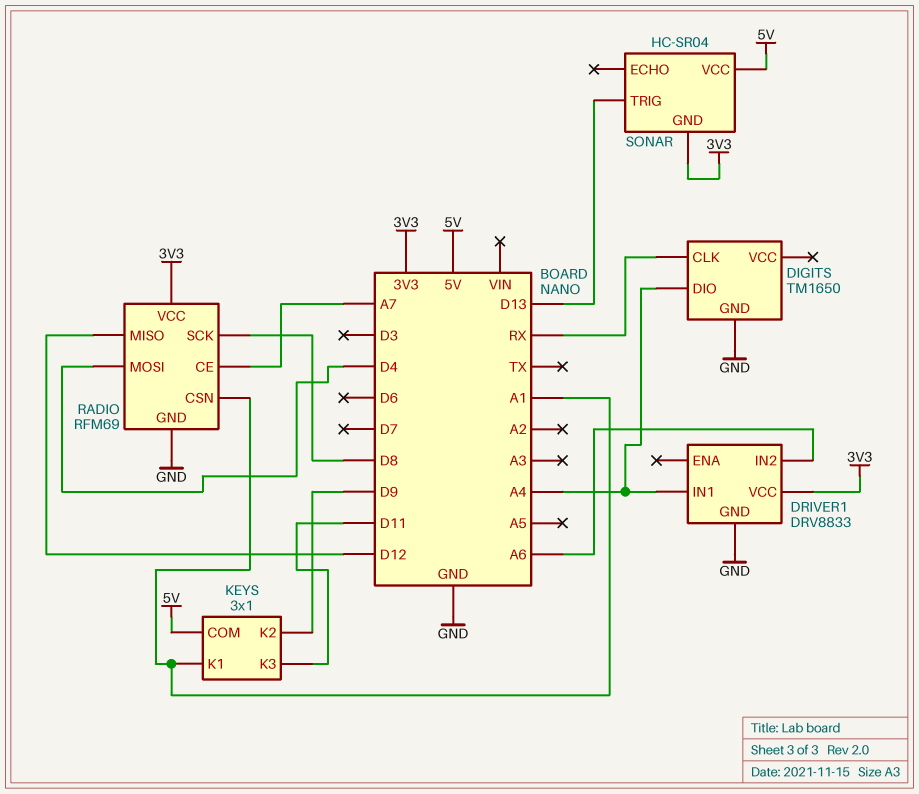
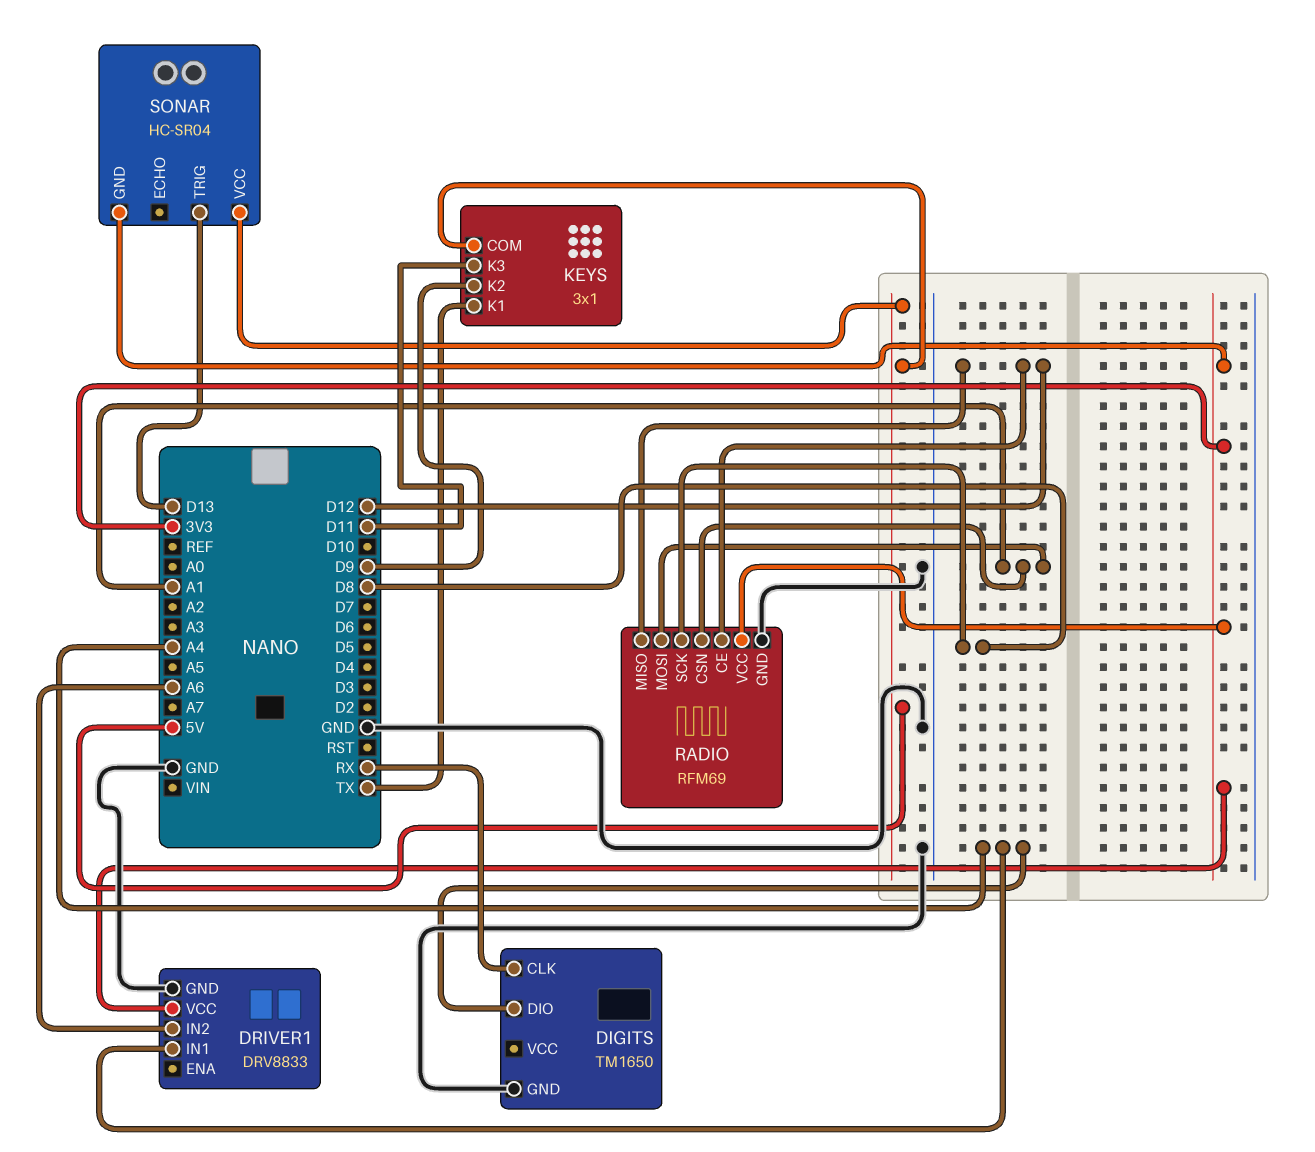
KEYS pin K1: A1 -> TX
RADIO pin CE: A7 -> D12
RADIO pin MOSI: D4 -> A1

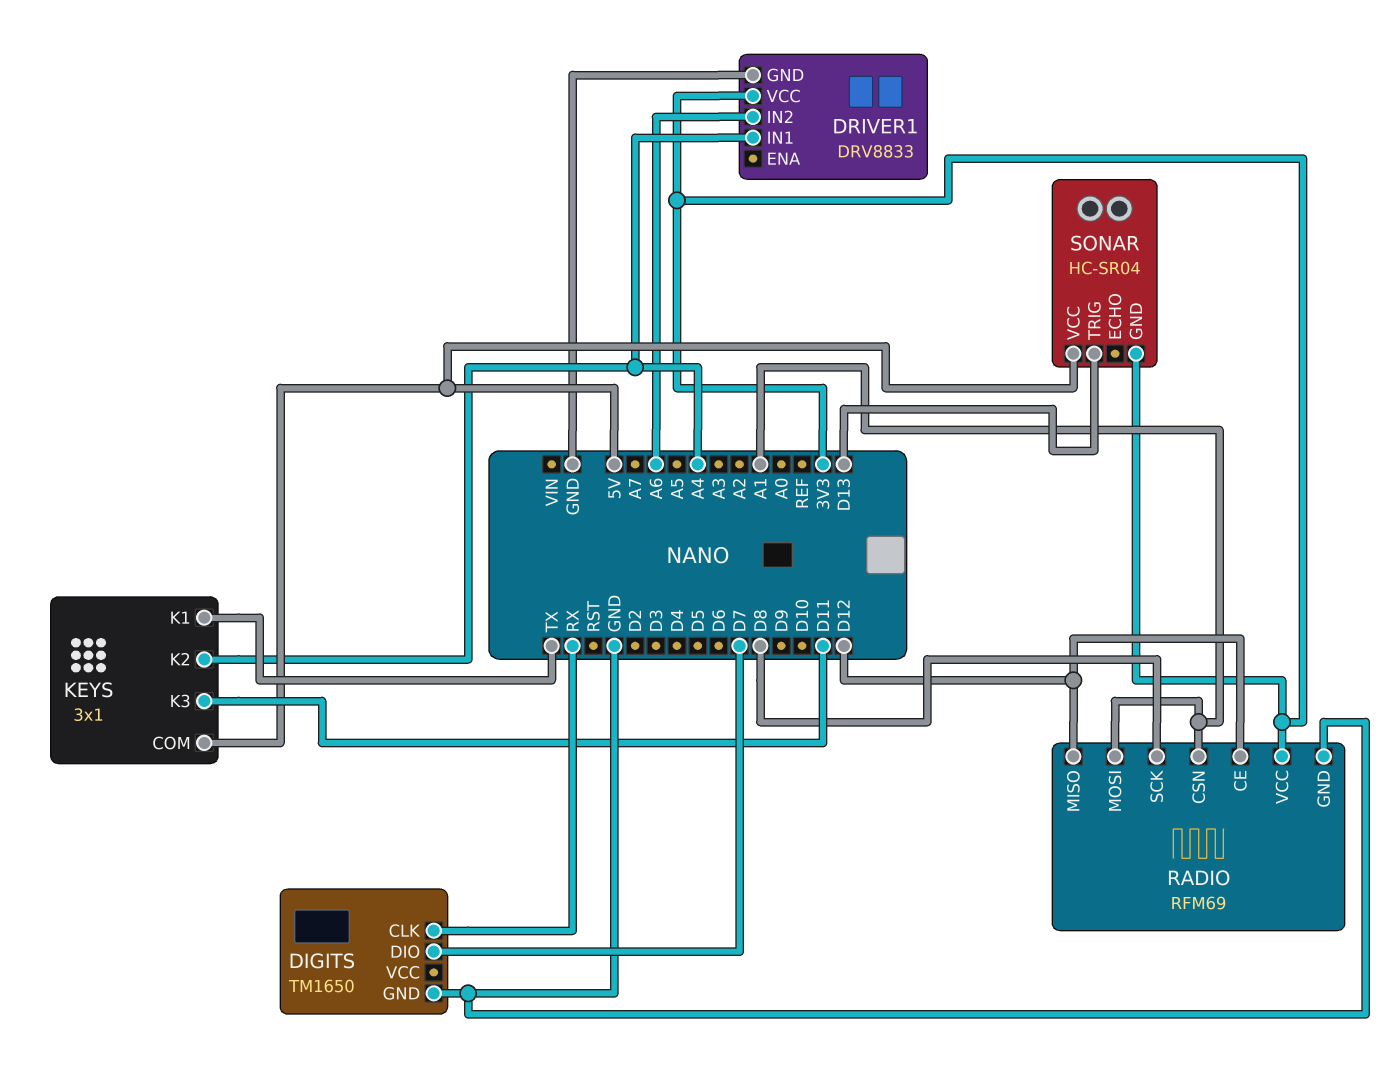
DIGITS pin DIO: A4 -> D7
KEYS pin K2: D9 -> A4

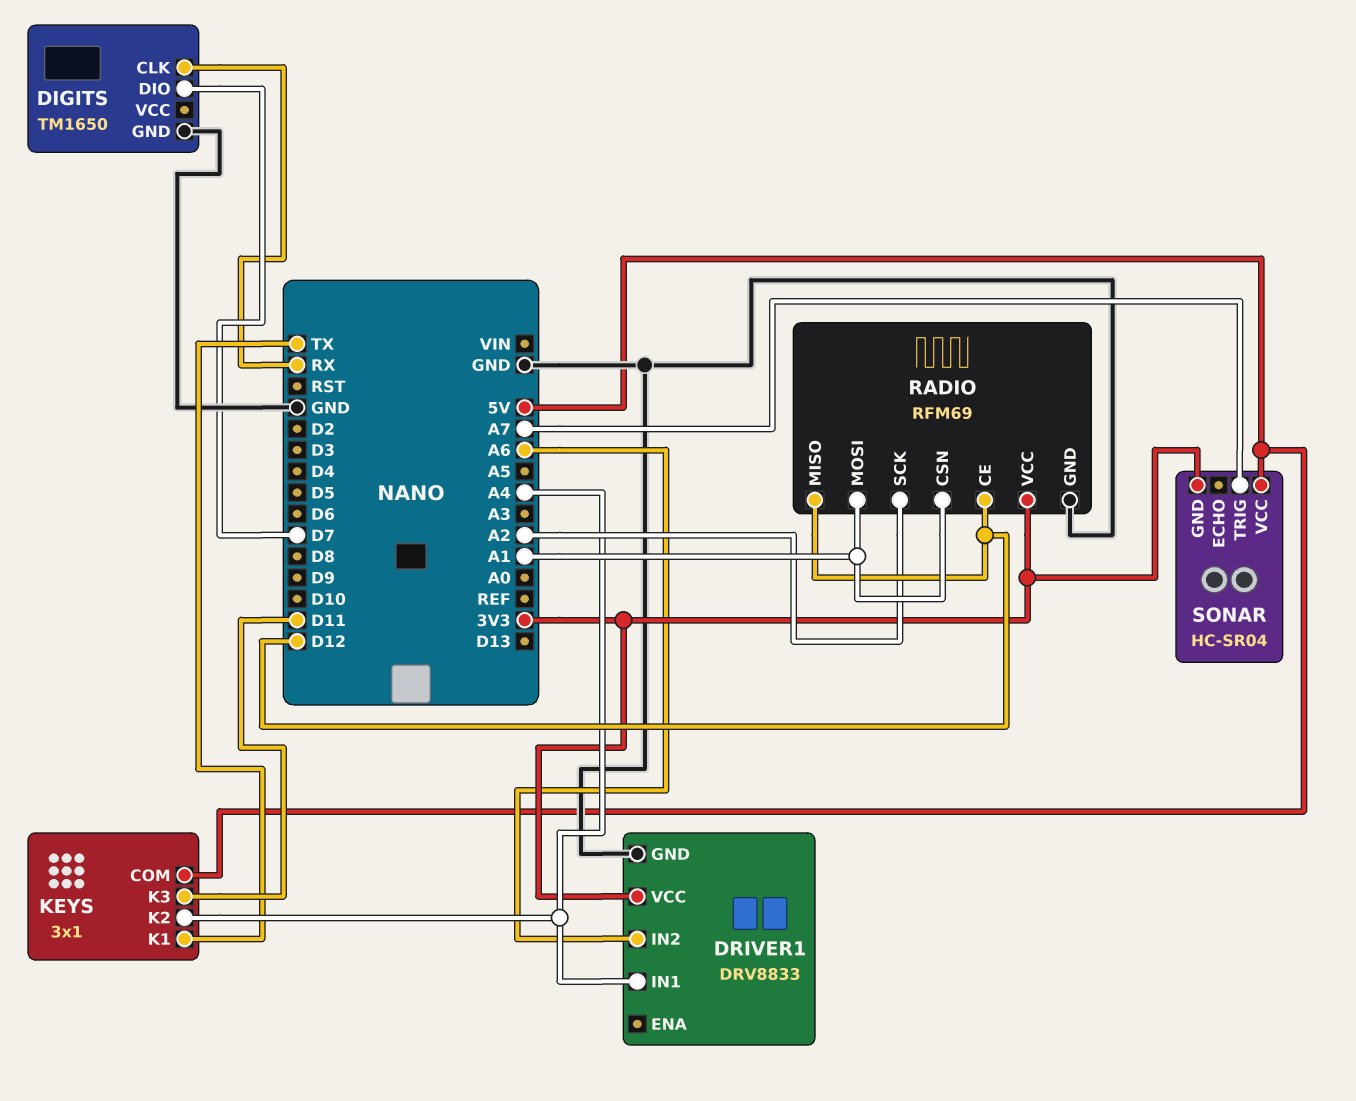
RADIO pin SCK: D8 -> A2
SONAR pin TRIG: D13 -> A7

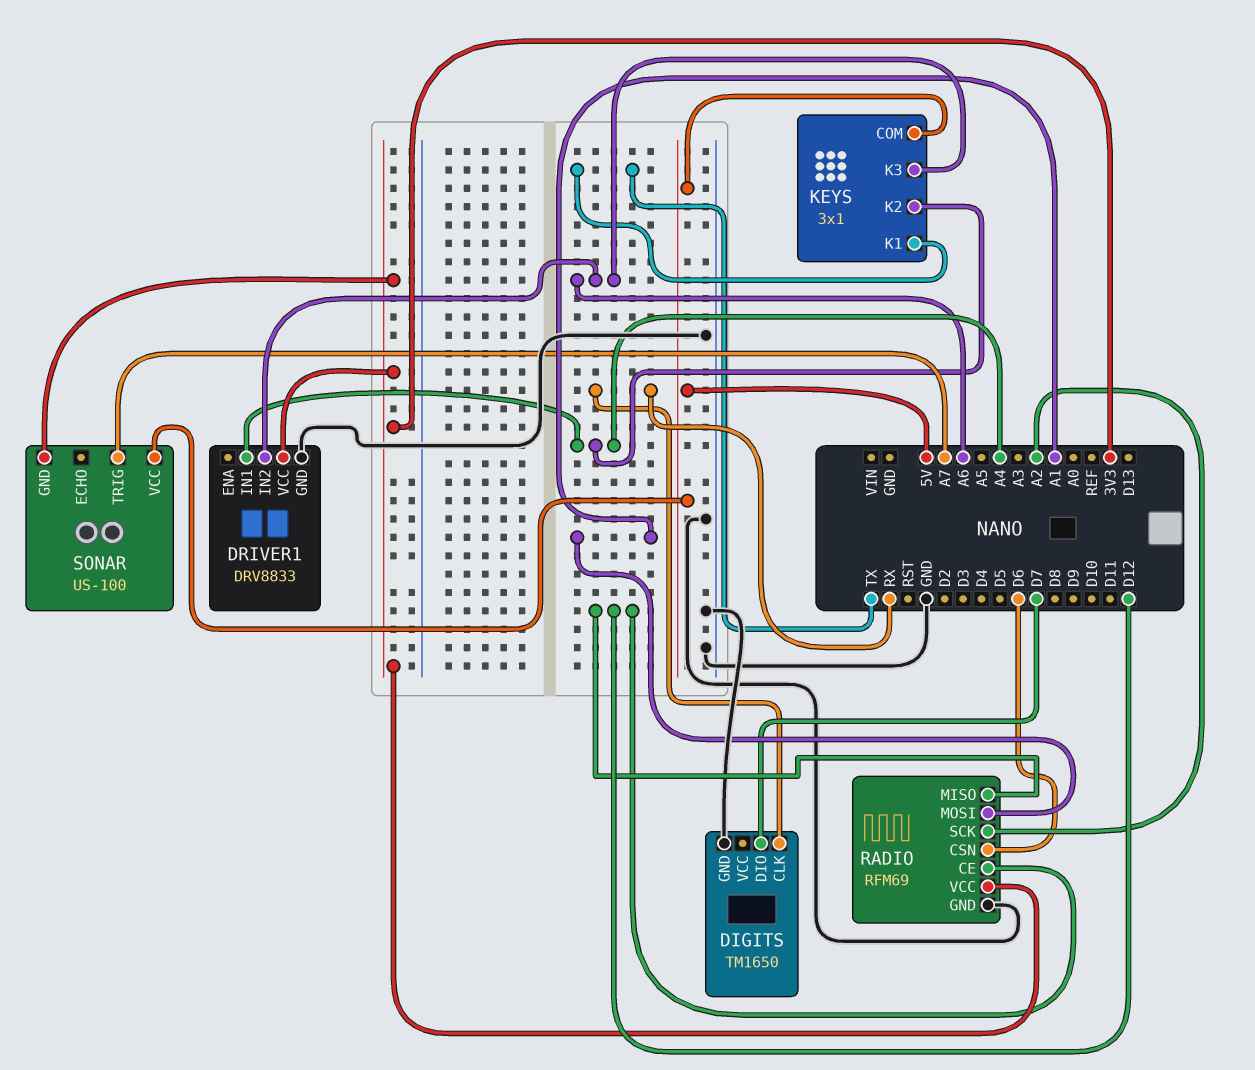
KEYS pin K3: D11 -> A6
RADIO pin CSN: A1 -> D6
SONAR: HC-SR04 -> US-100

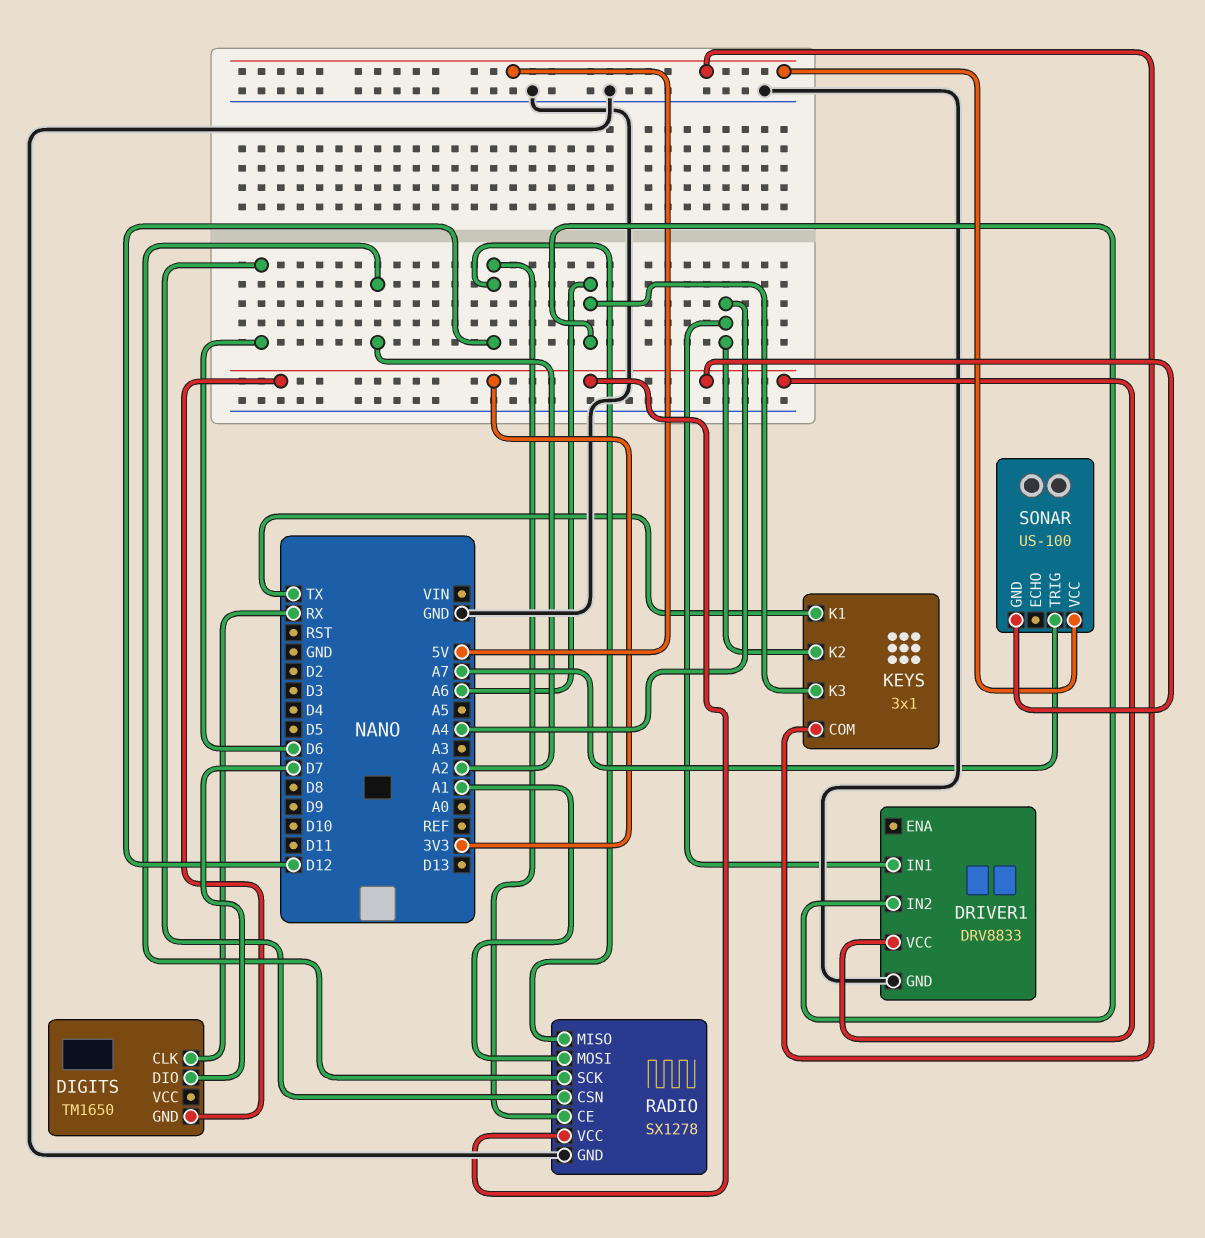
DIGITS pin GND: GND -> 3V3
RADIO: RFM69 -> SX1278

